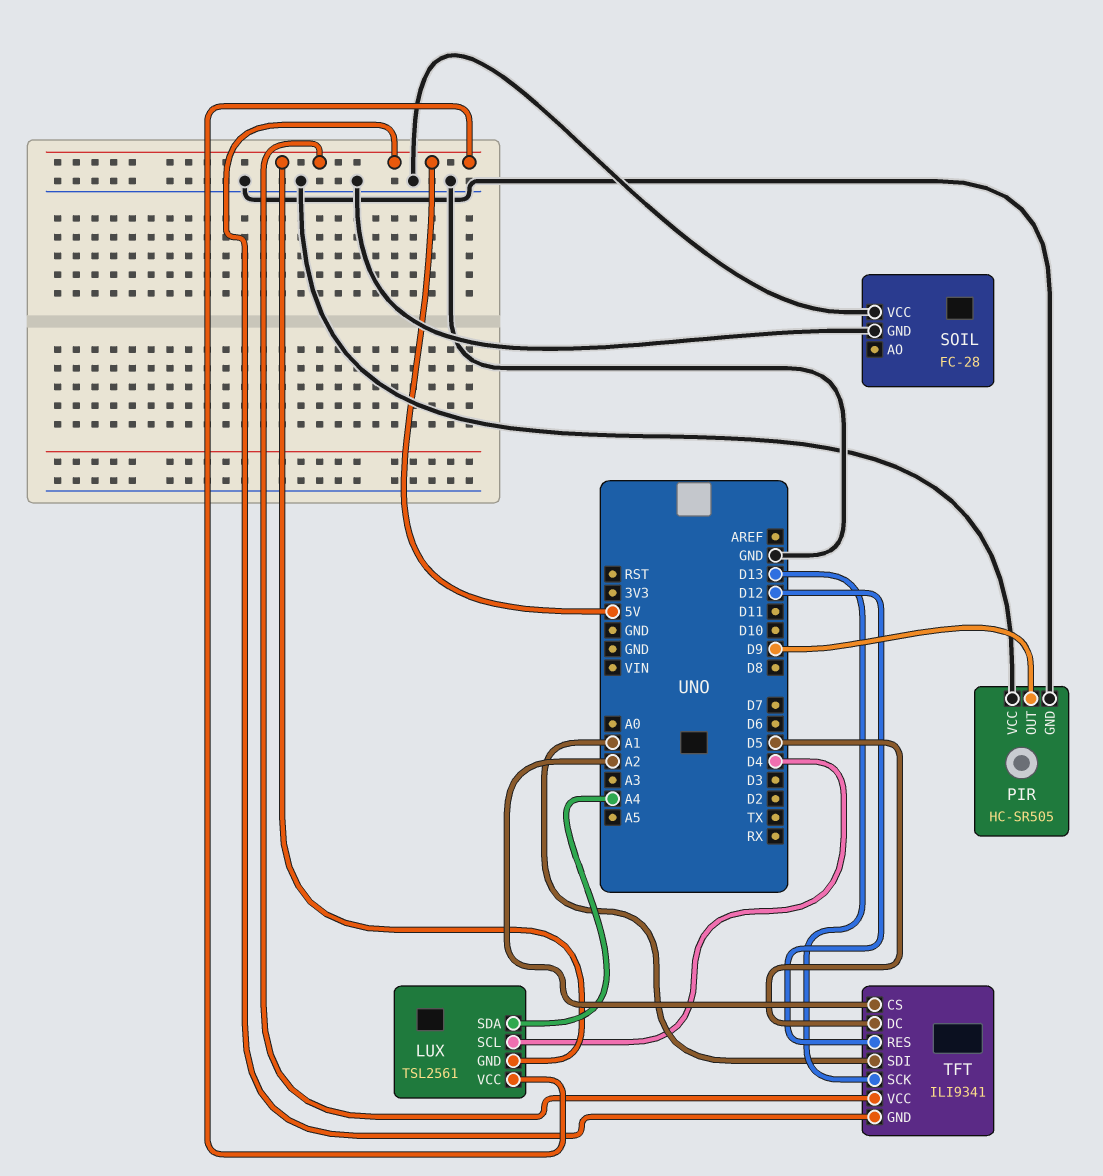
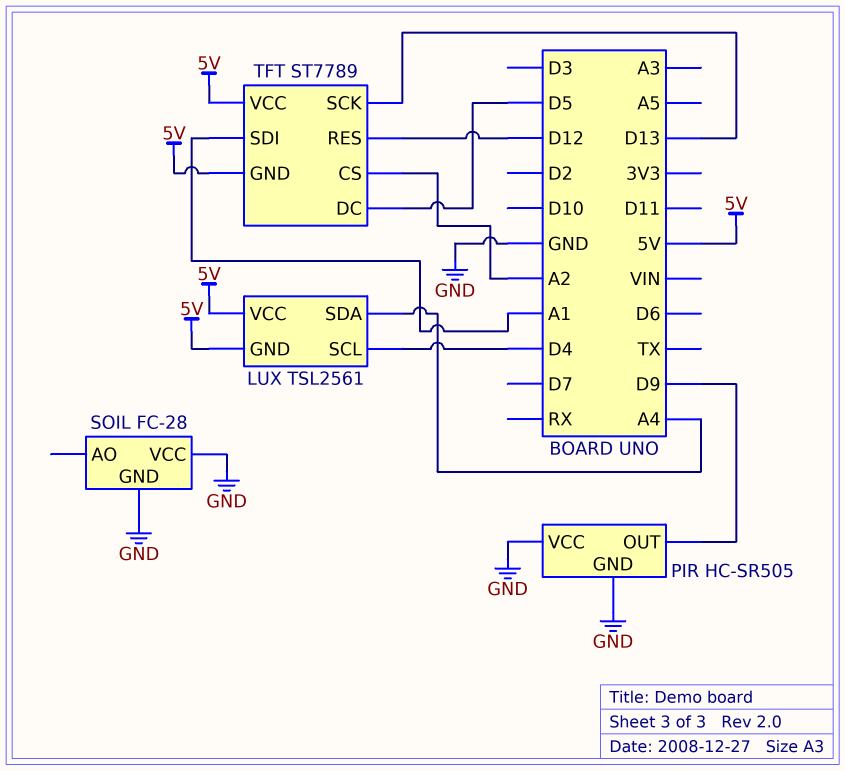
TFT: ILI9341 -> ST7789

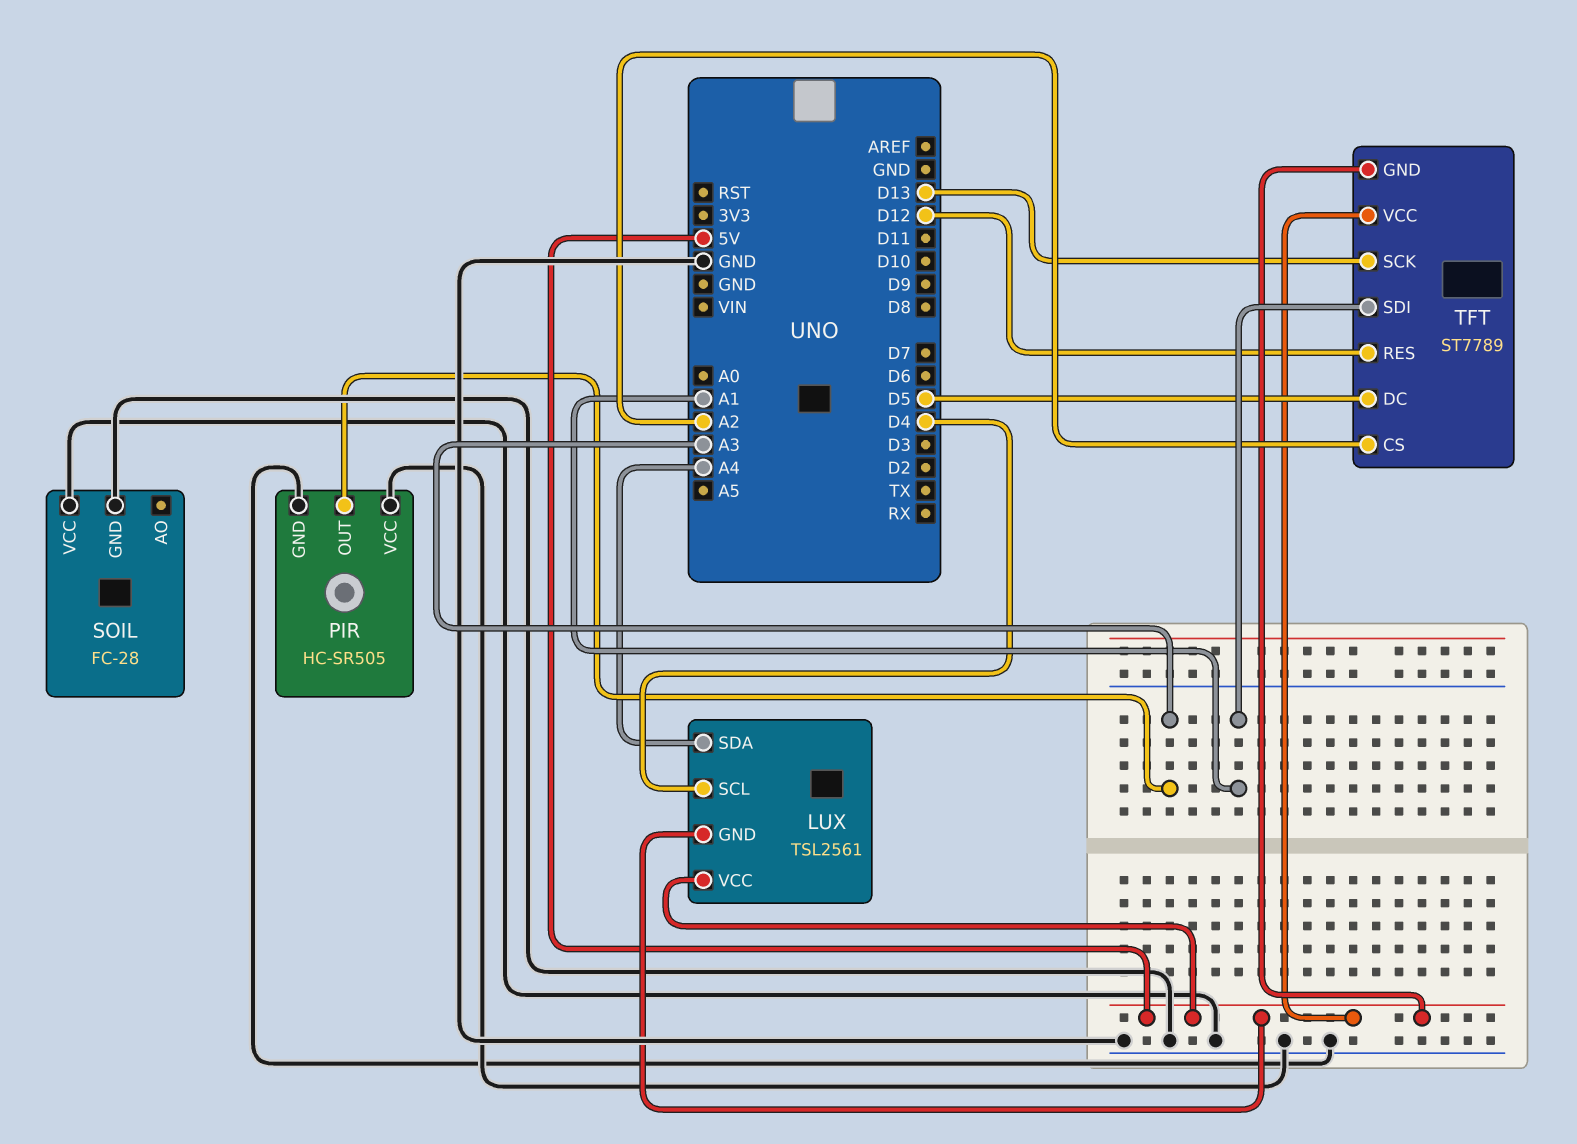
PIR pin OUT: D9 -> A3

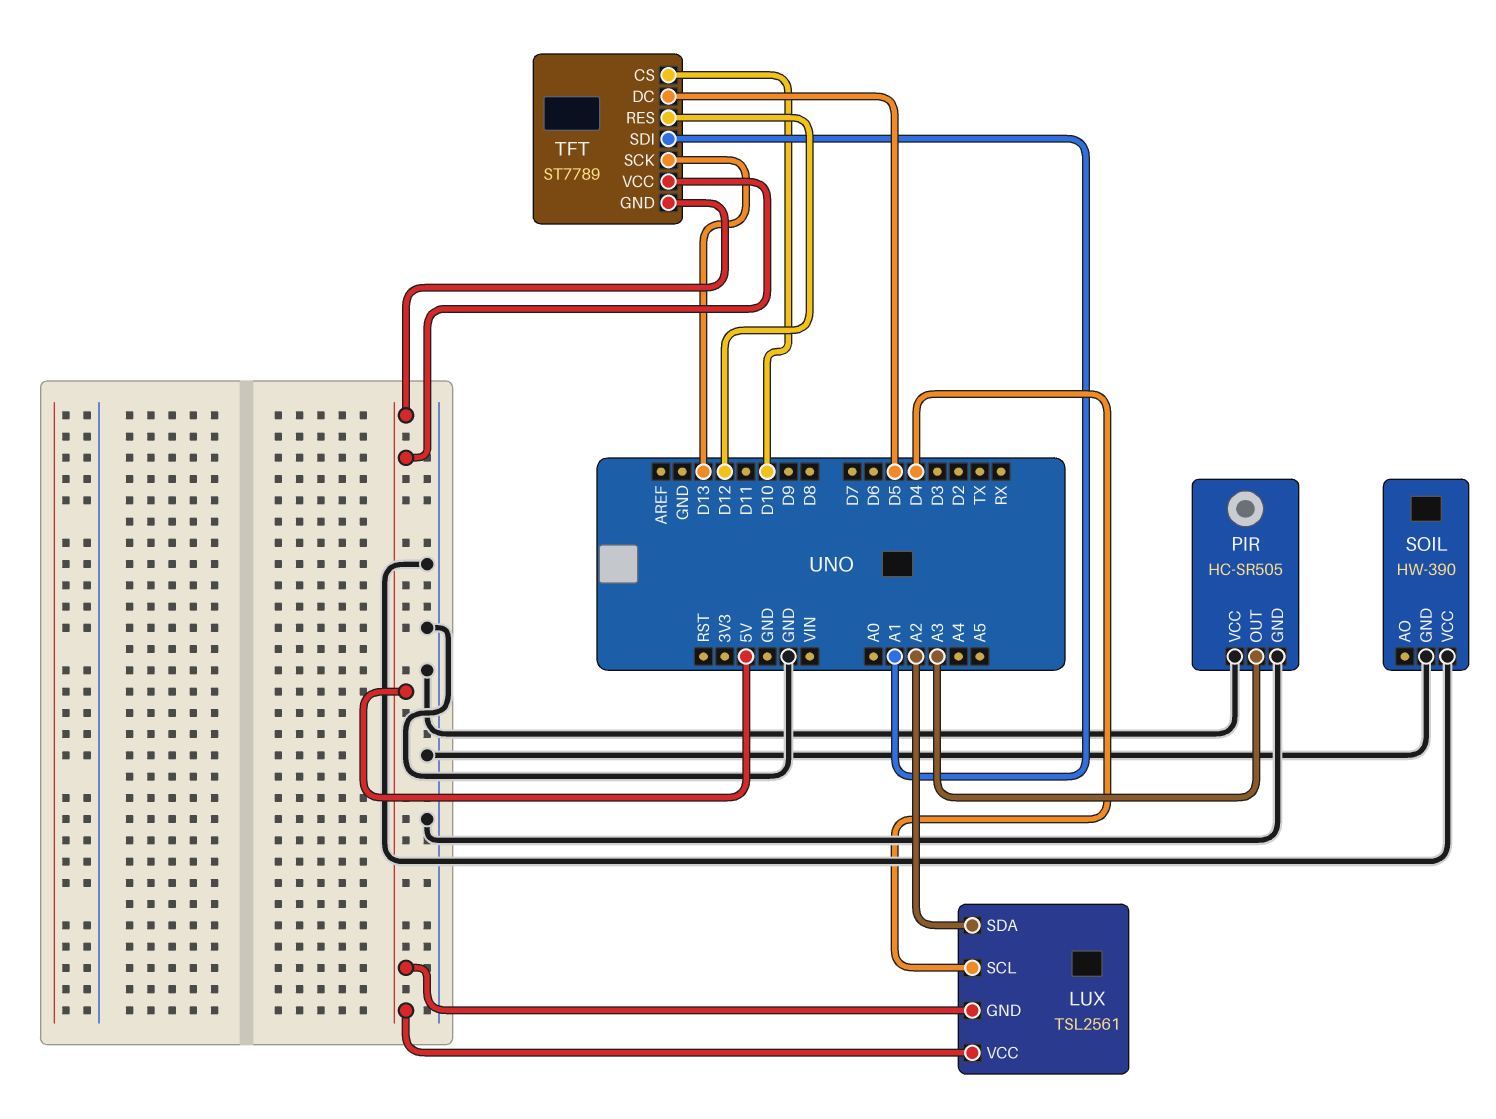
LUX pin SDA: A4 -> A2
SOIL: FC-28 -> HW-390
TFT pin CS: A2 -> D10

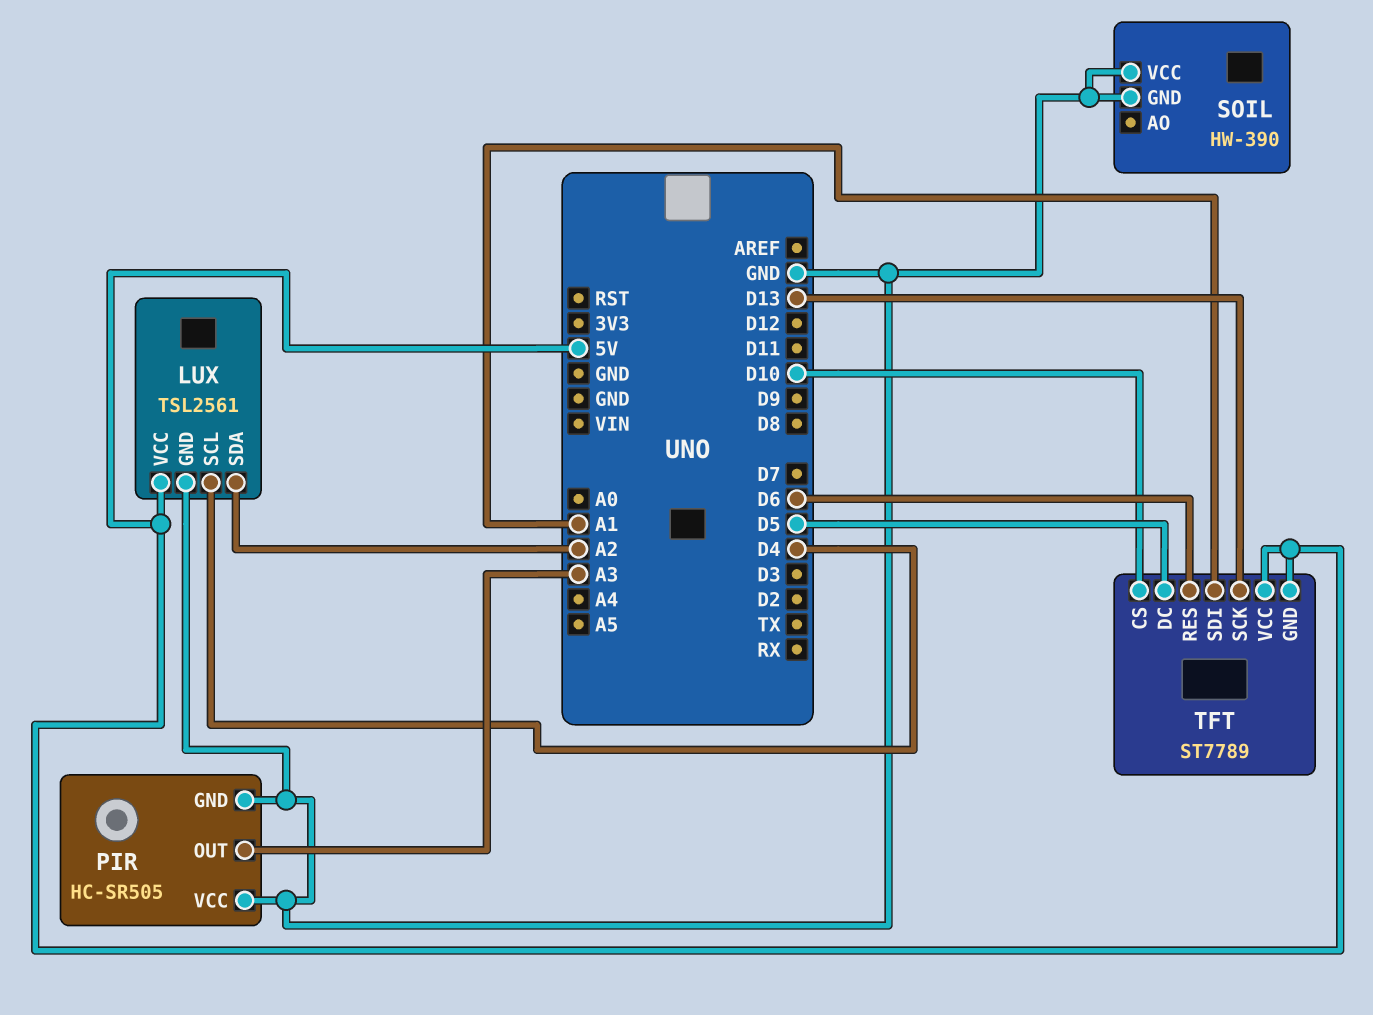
LUX pin GND: 5V -> GND
TFT pin RES: D12 -> D6

